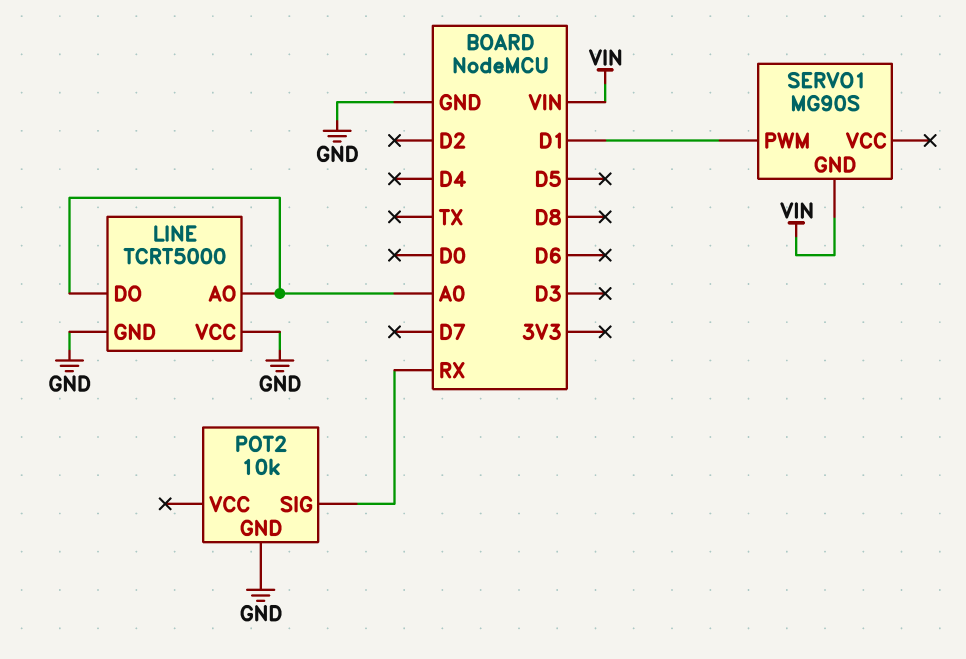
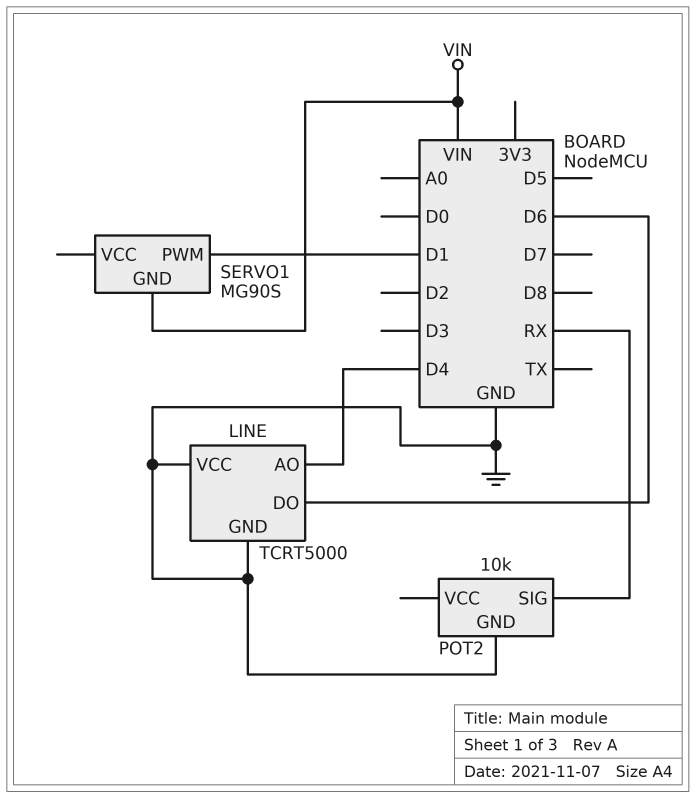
LINE pin AO: A0 -> D4
LINE pin DO: A0 -> D6

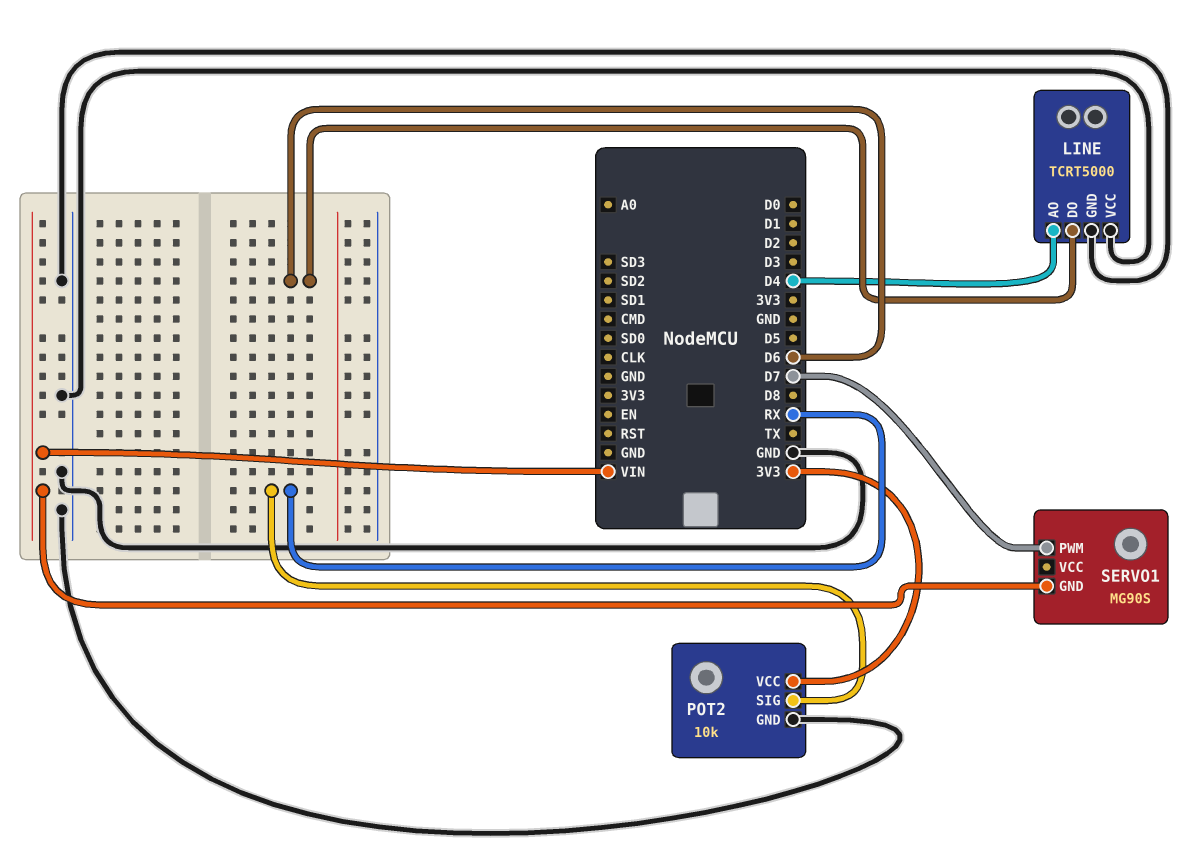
POT2 pin VCC: none -> 3V3
SERVO1 pin PWM: D1 -> D7

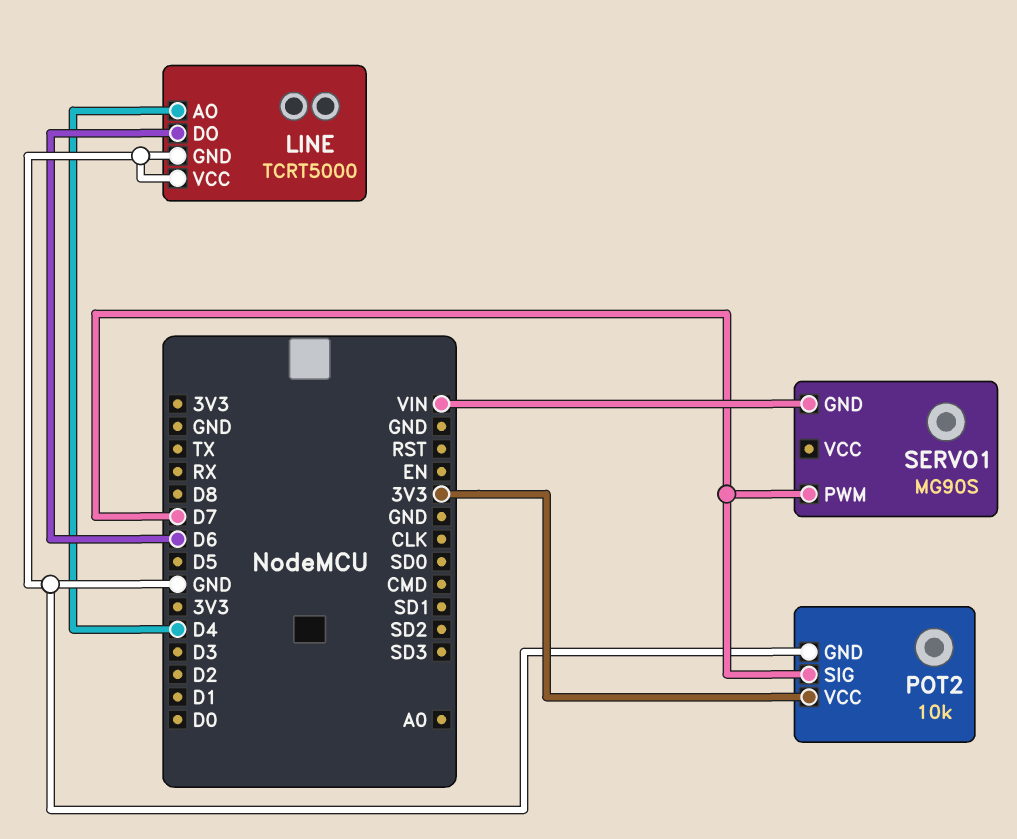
POT2 pin SIG: RX -> D7

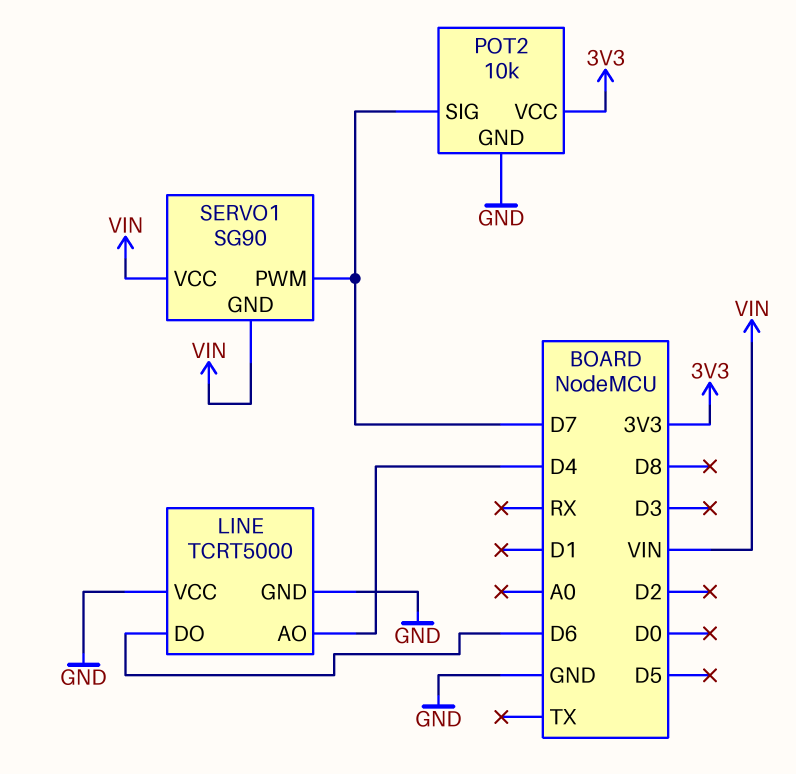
SERVO1: MG90S -> SG90
SERVO1 pin VCC: none -> VIN

